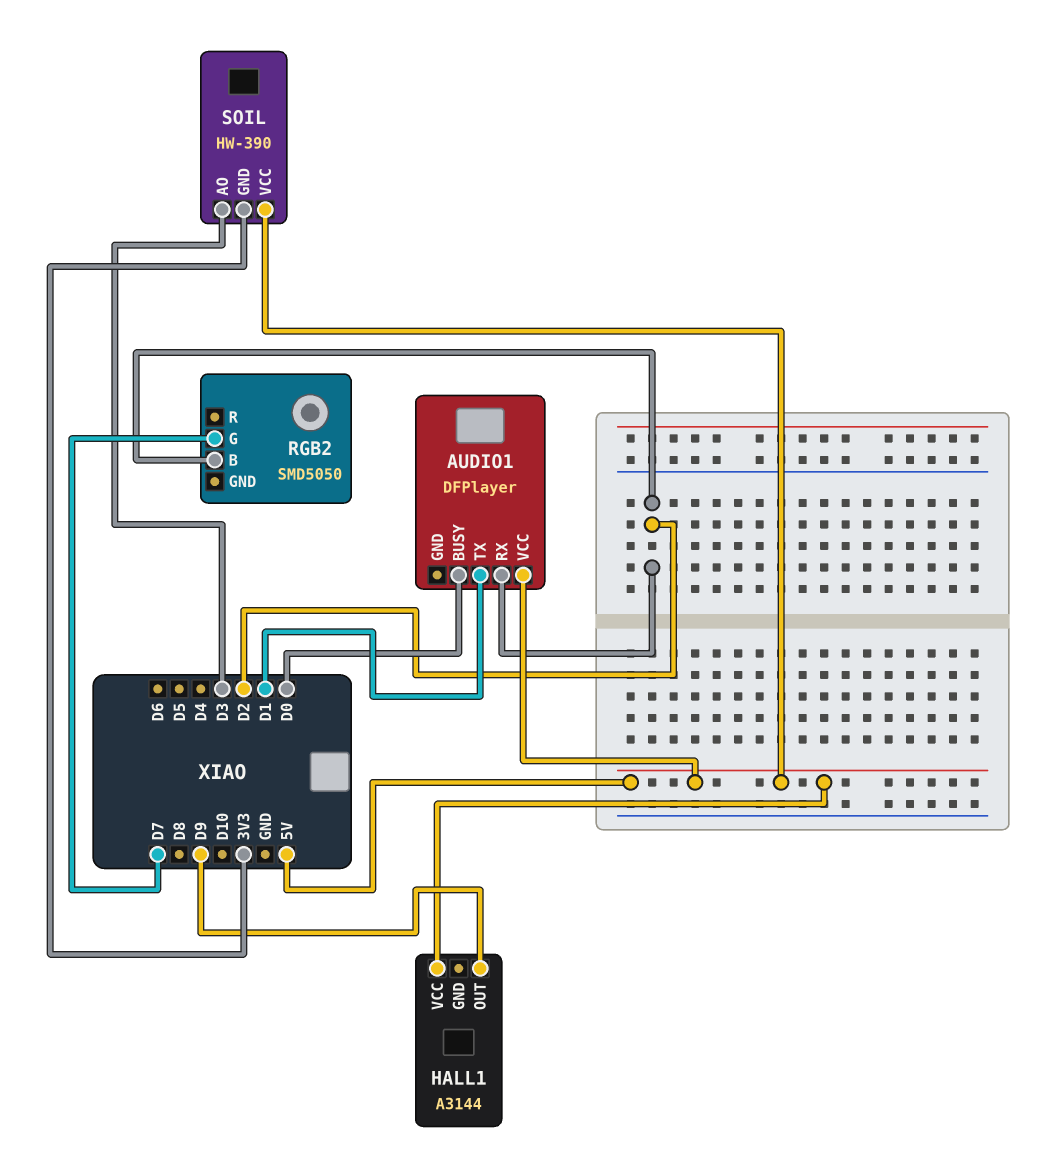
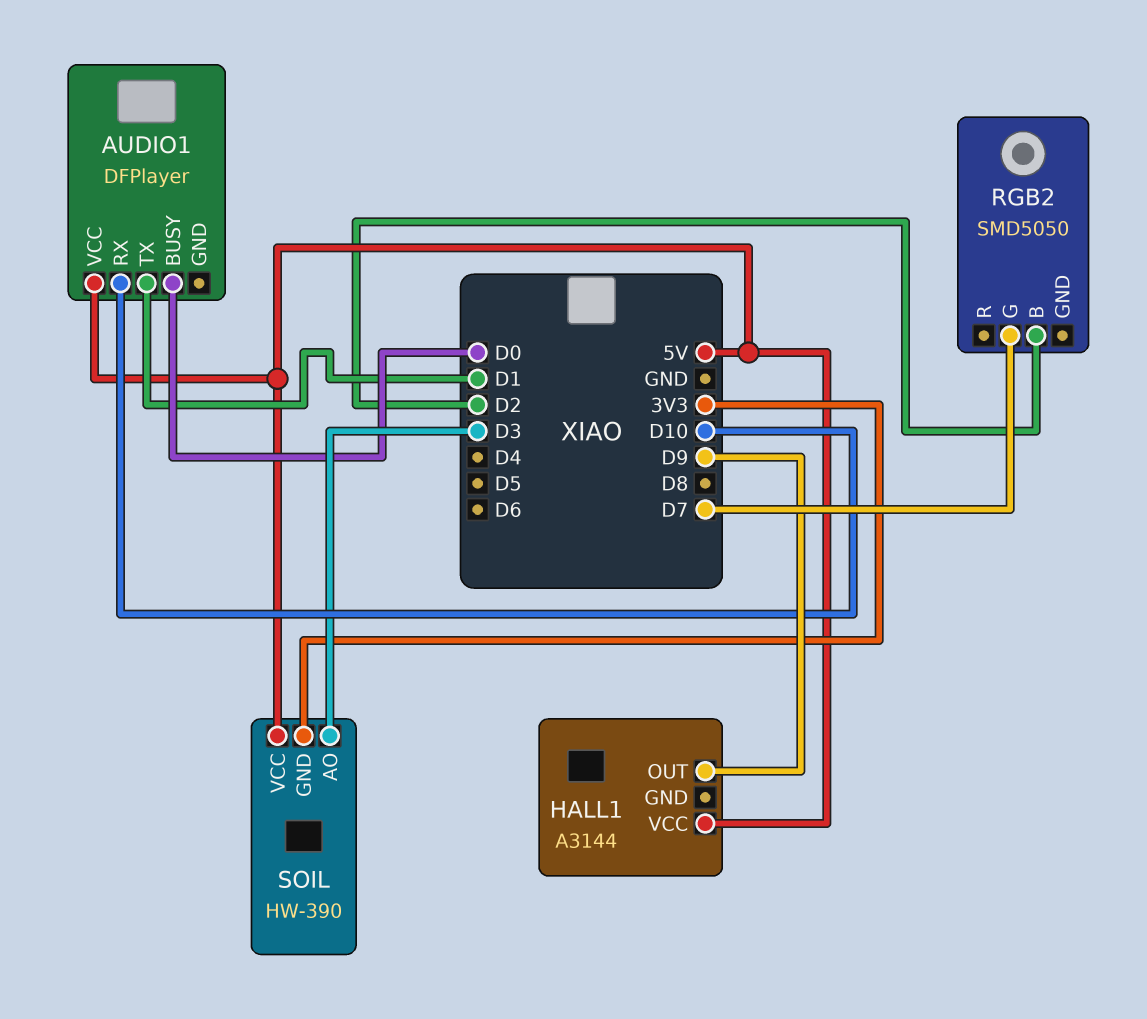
AUDIO1 pin RX: D2 -> D10

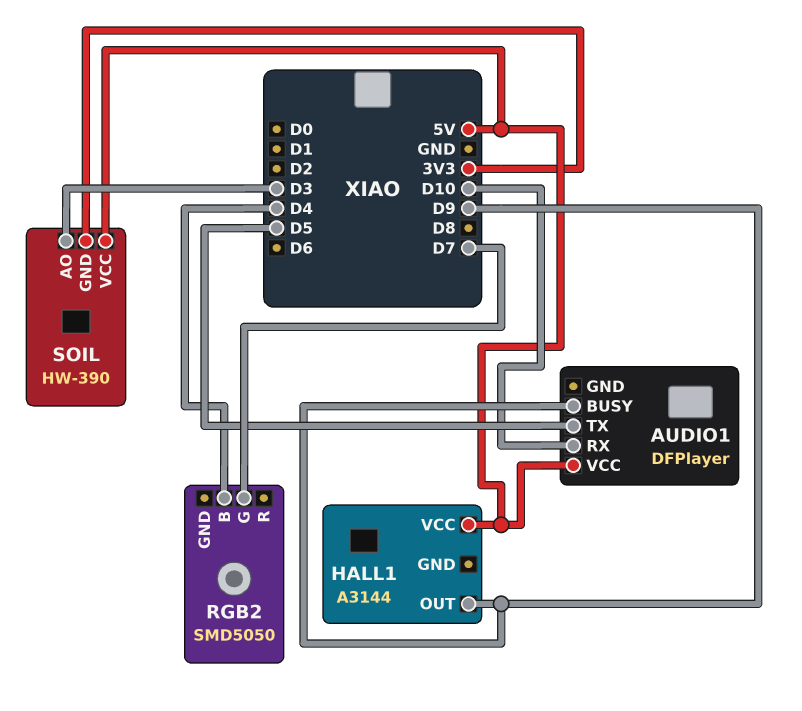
AUDIO1 pin BUSY: D0 -> D9
AUDIO1 pin TX: D1 -> D5
RGB2 pin B: D2 -> D4

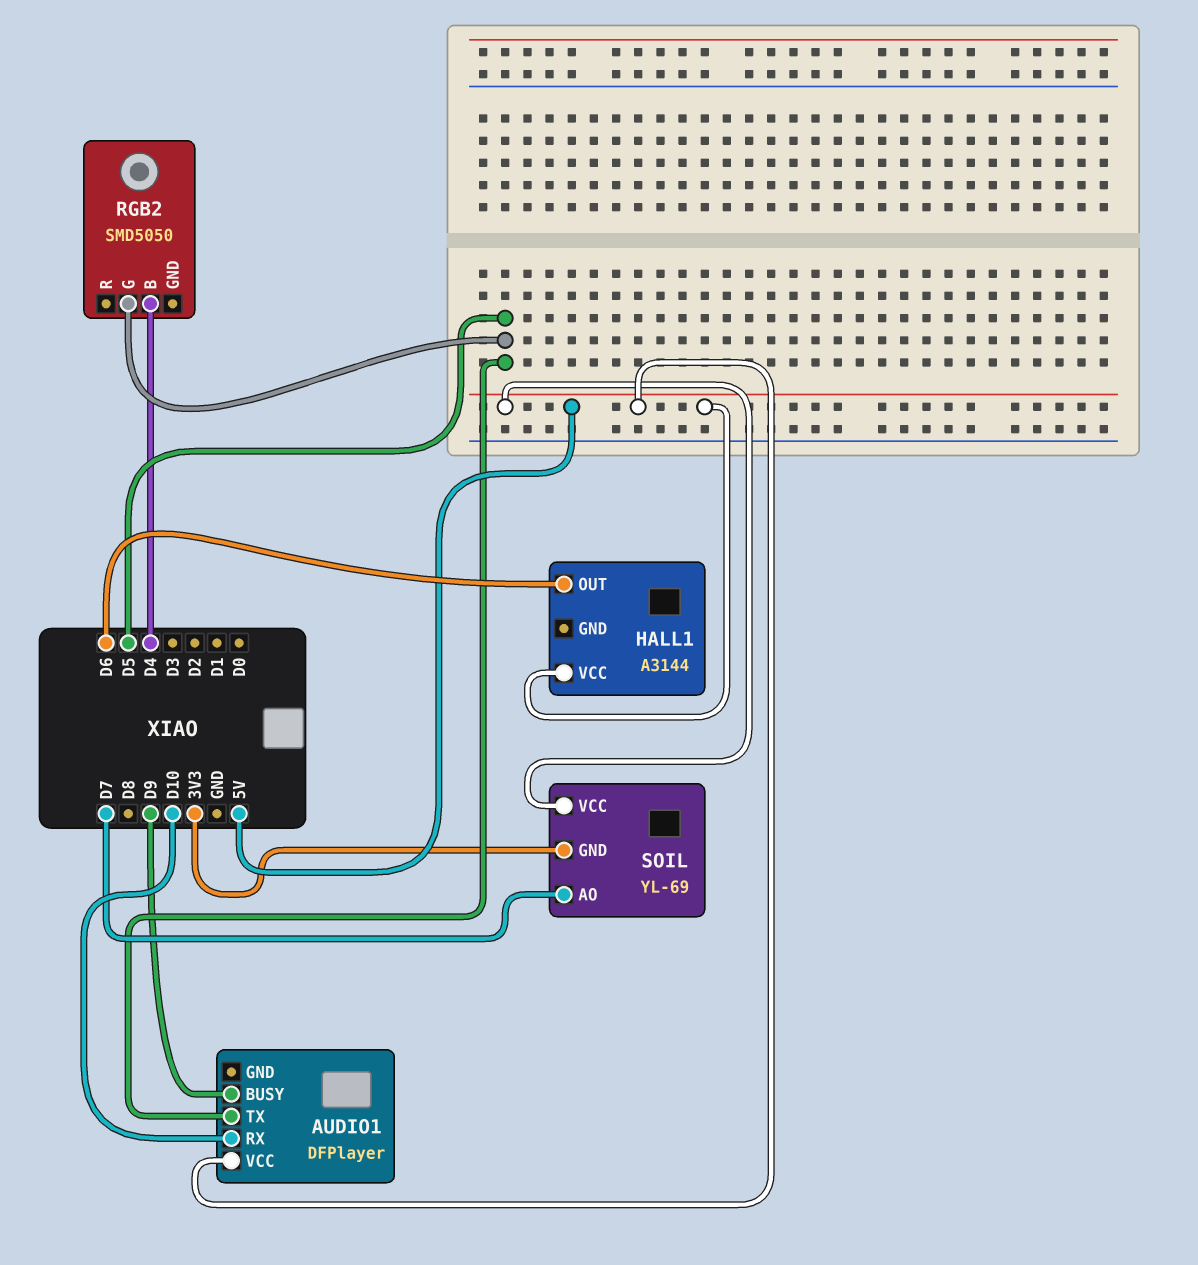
HALL1 pin OUT: D9 -> D6
RGB2 pin G: D7 -> D5
SOIL: HW-390 -> YL-69
SOIL pin AO: D3 -> D7

